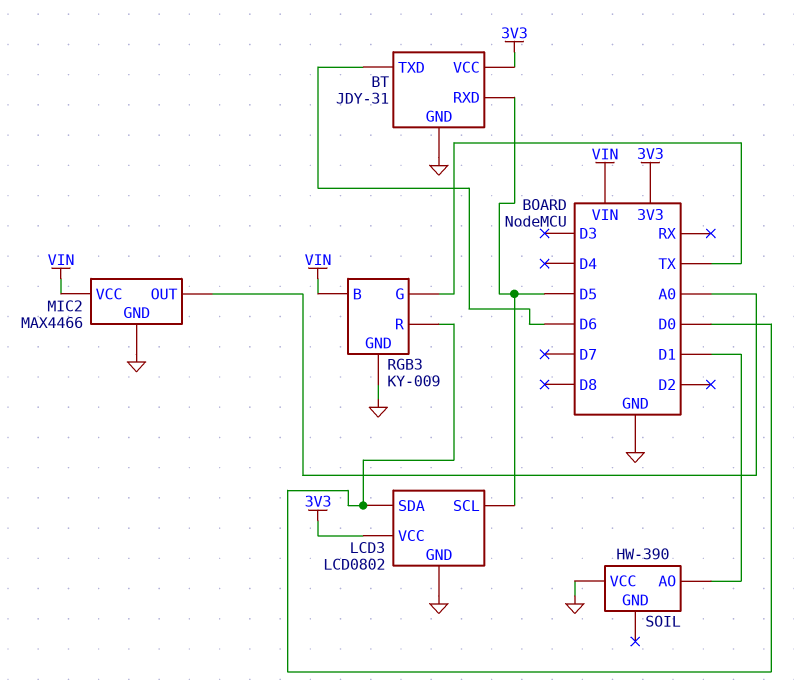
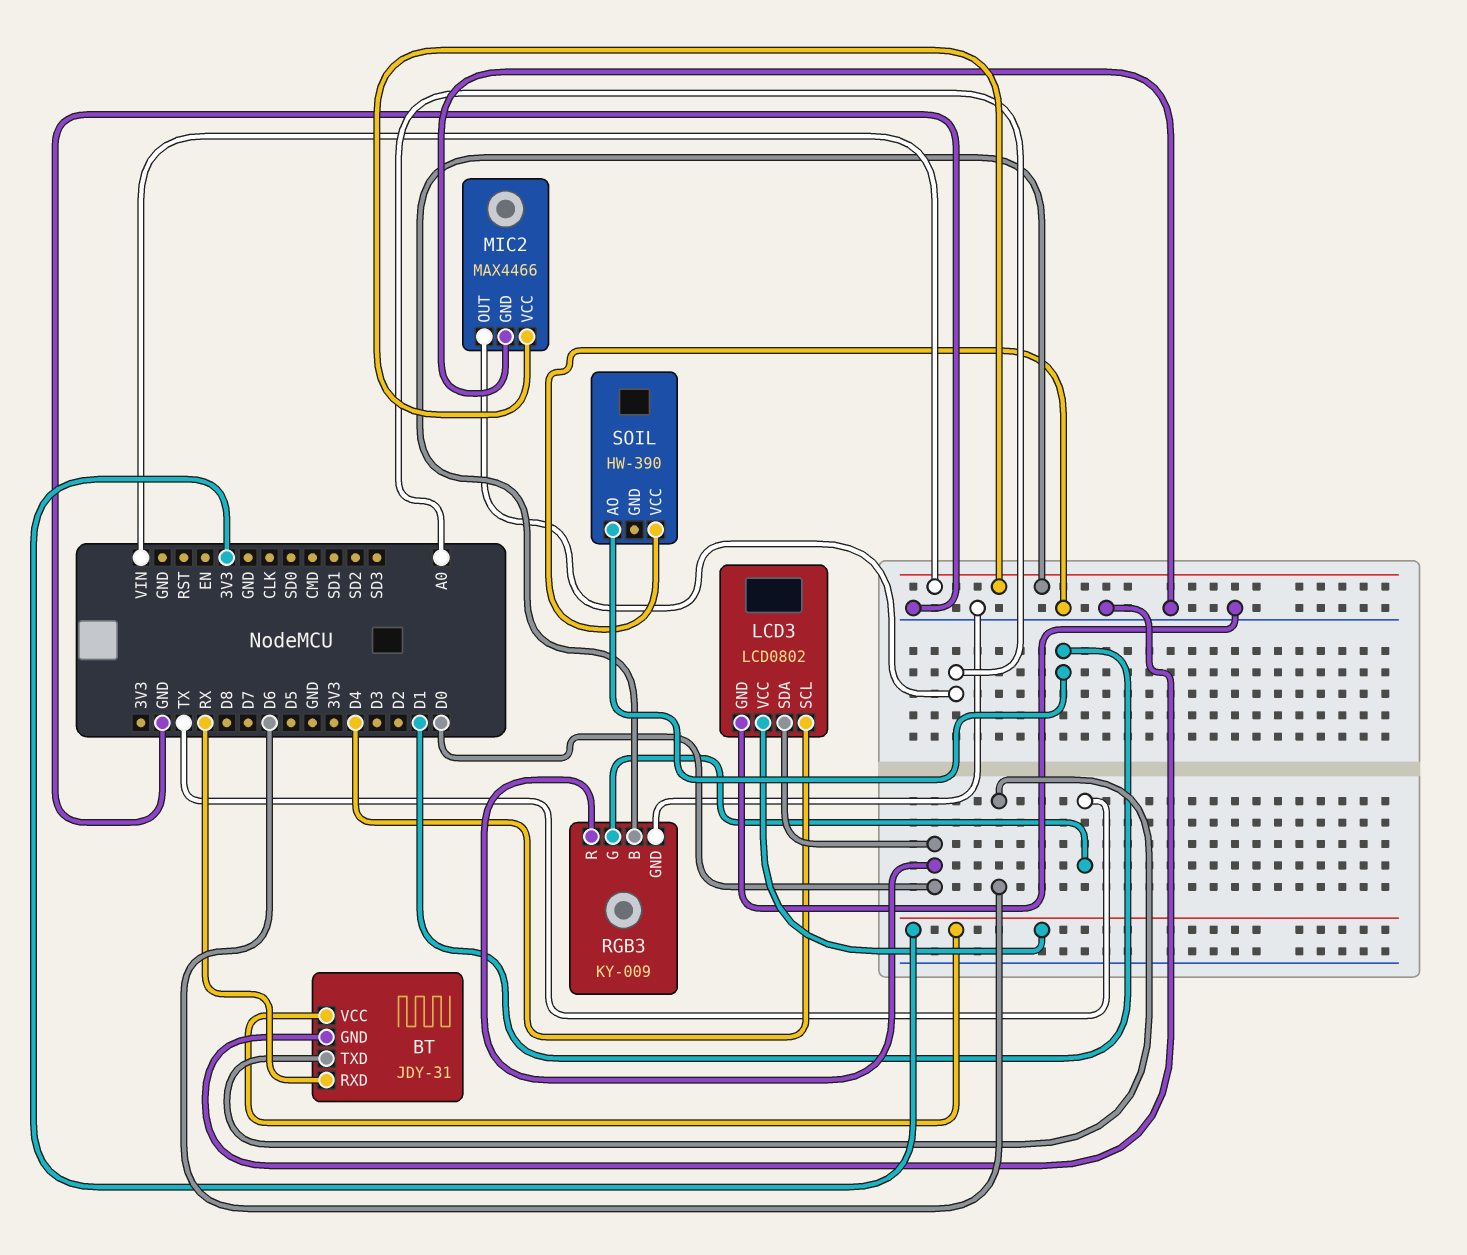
BT pin RXD: D5 -> RX
LCD3 pin SCL: D5 -> D4

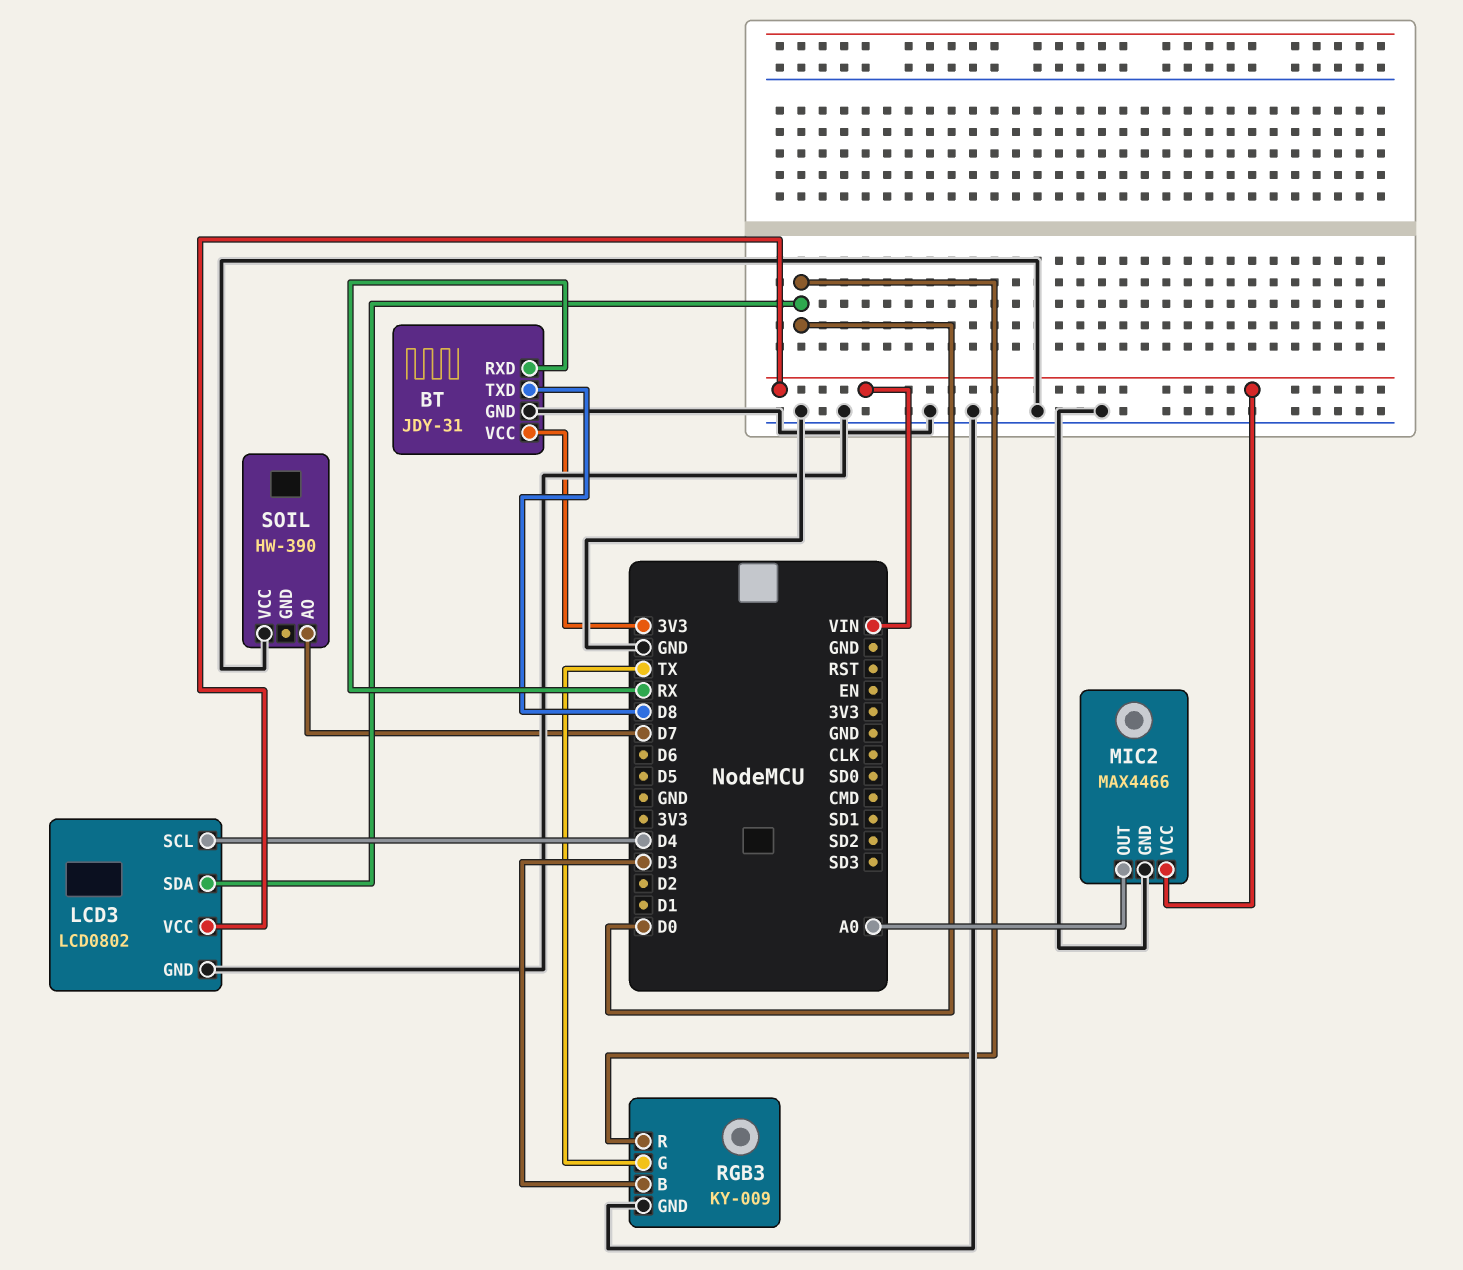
BT pin TXD: D6 -> D8
LCD3 pin VCC: 3V3 -> VIN
RGB3 pin B: VIN -> D3
SOIL pin AO: D1 -> D7

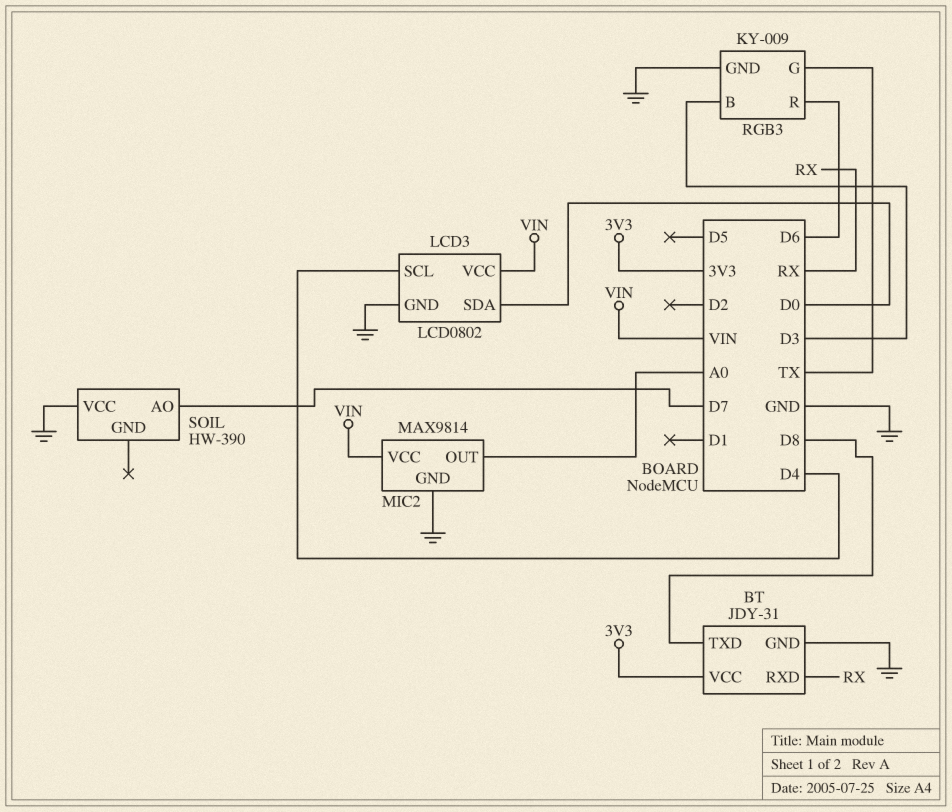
MIC2: MAX4466 -> MAX9814
RGB3 pin R: D0 -> D6

